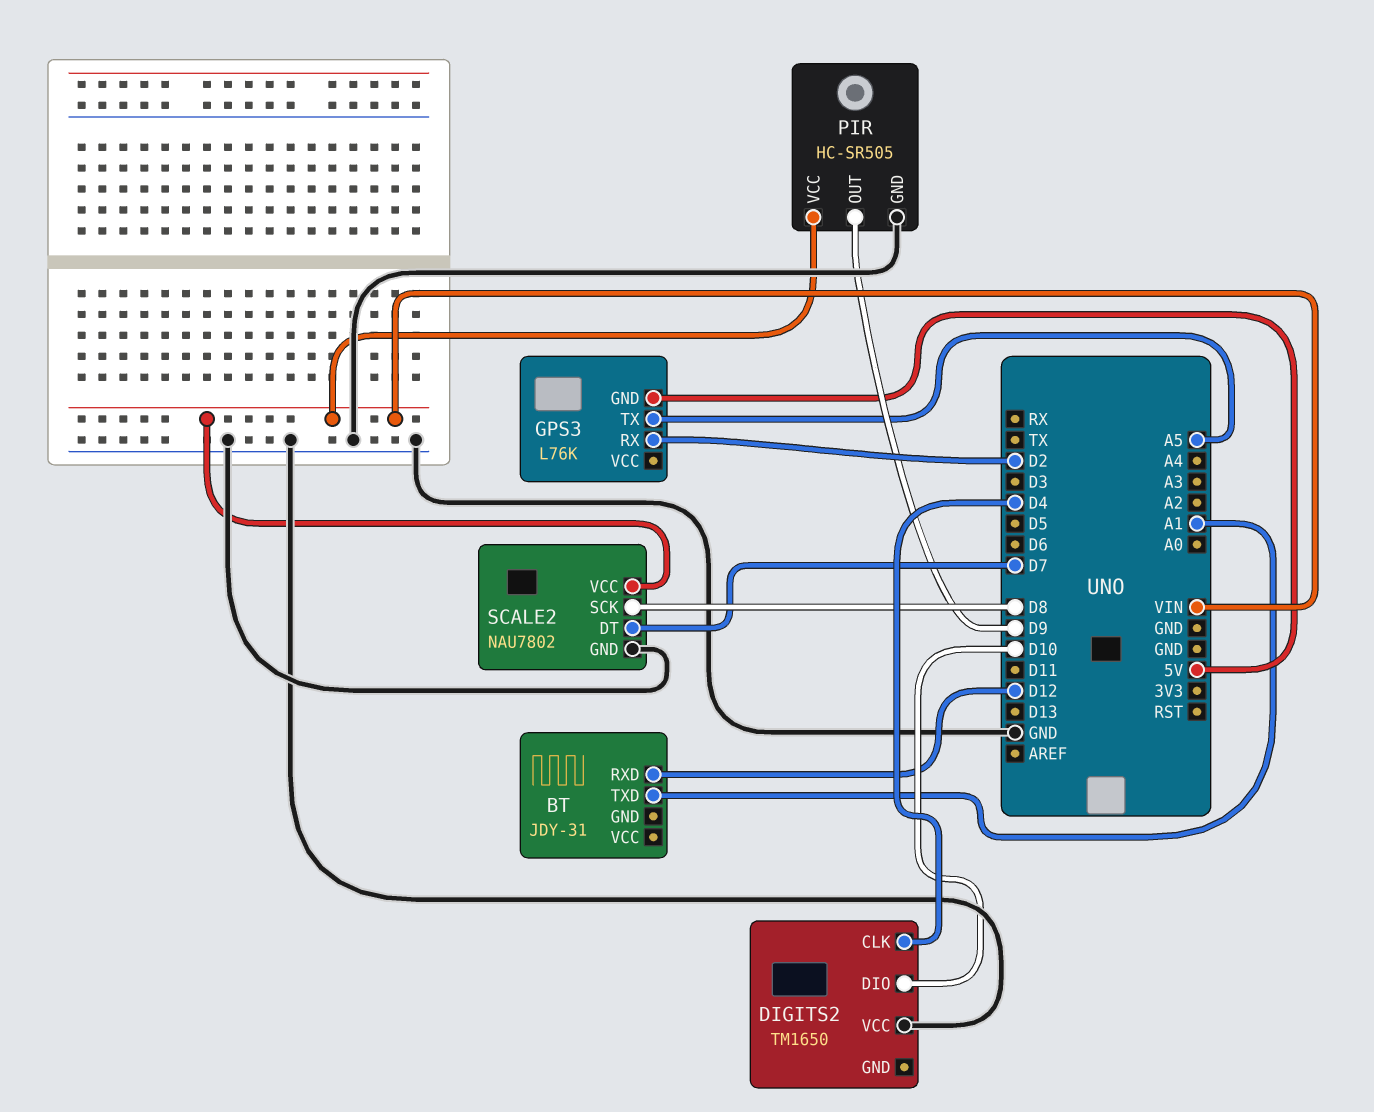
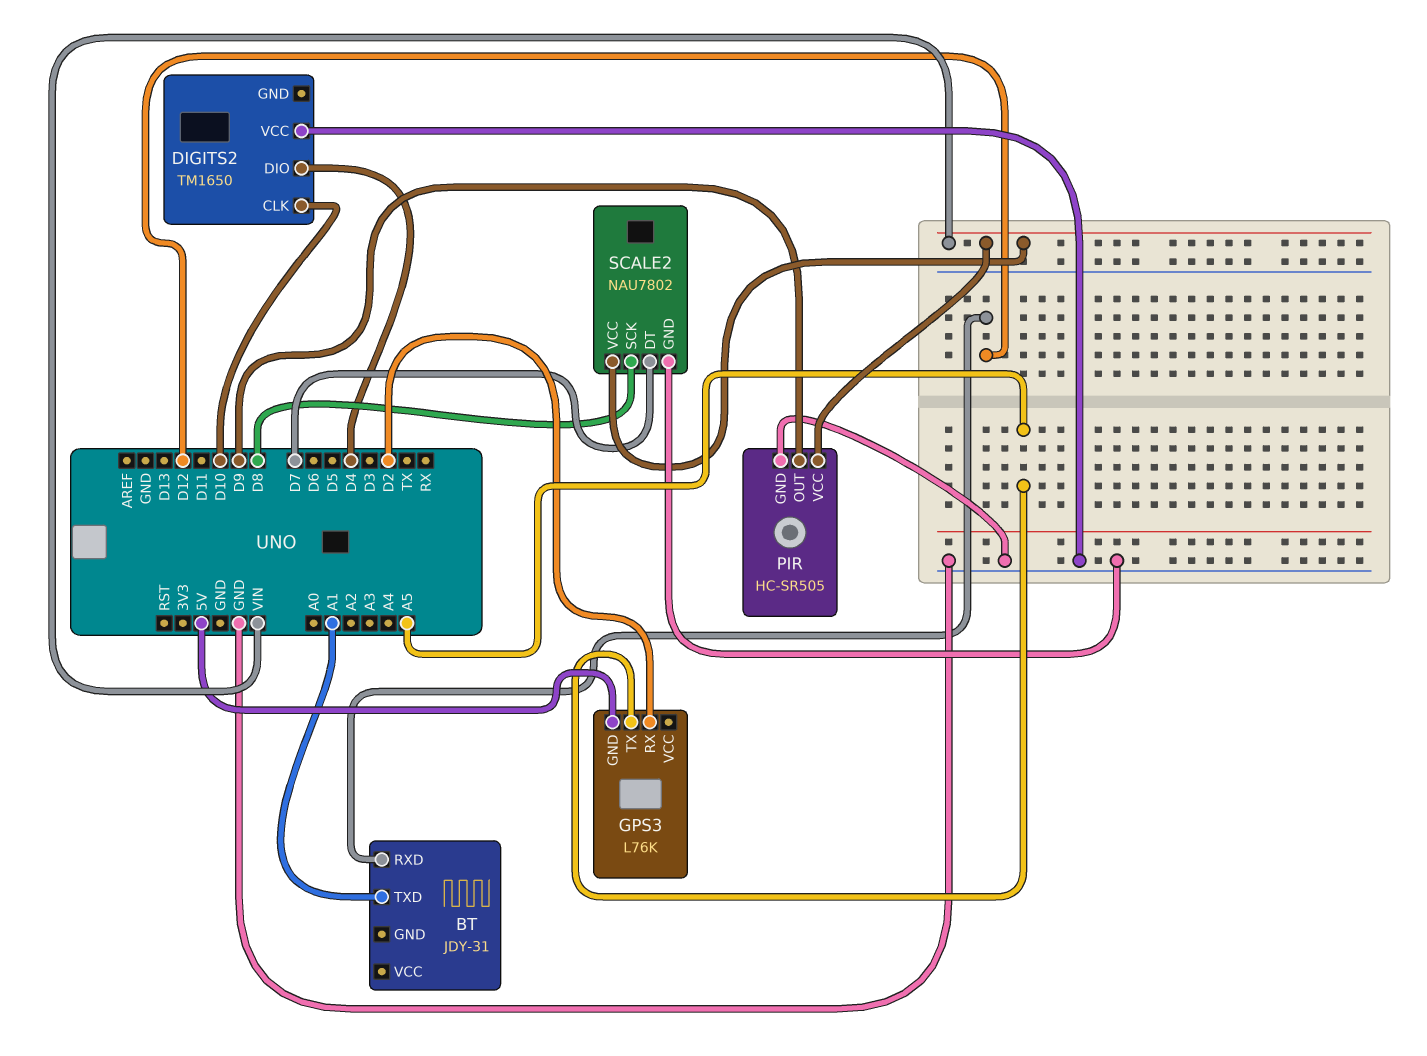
DIGITS2 pin CLK: D4 -> D10
DIGITS2 pin DIO: D10 -> D4

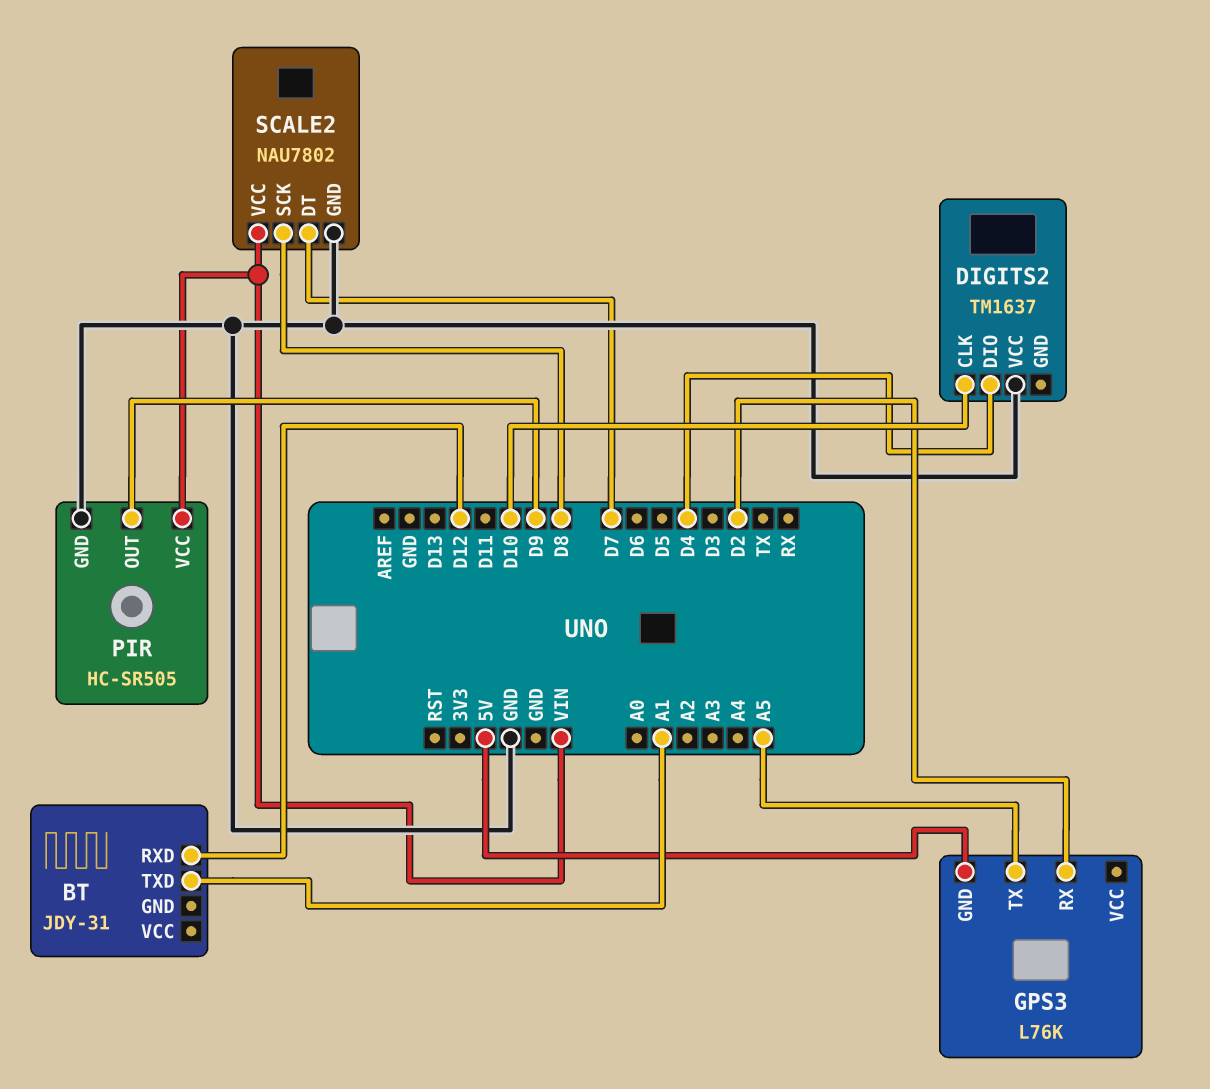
DIGITS2: TM1650 -> TM1637

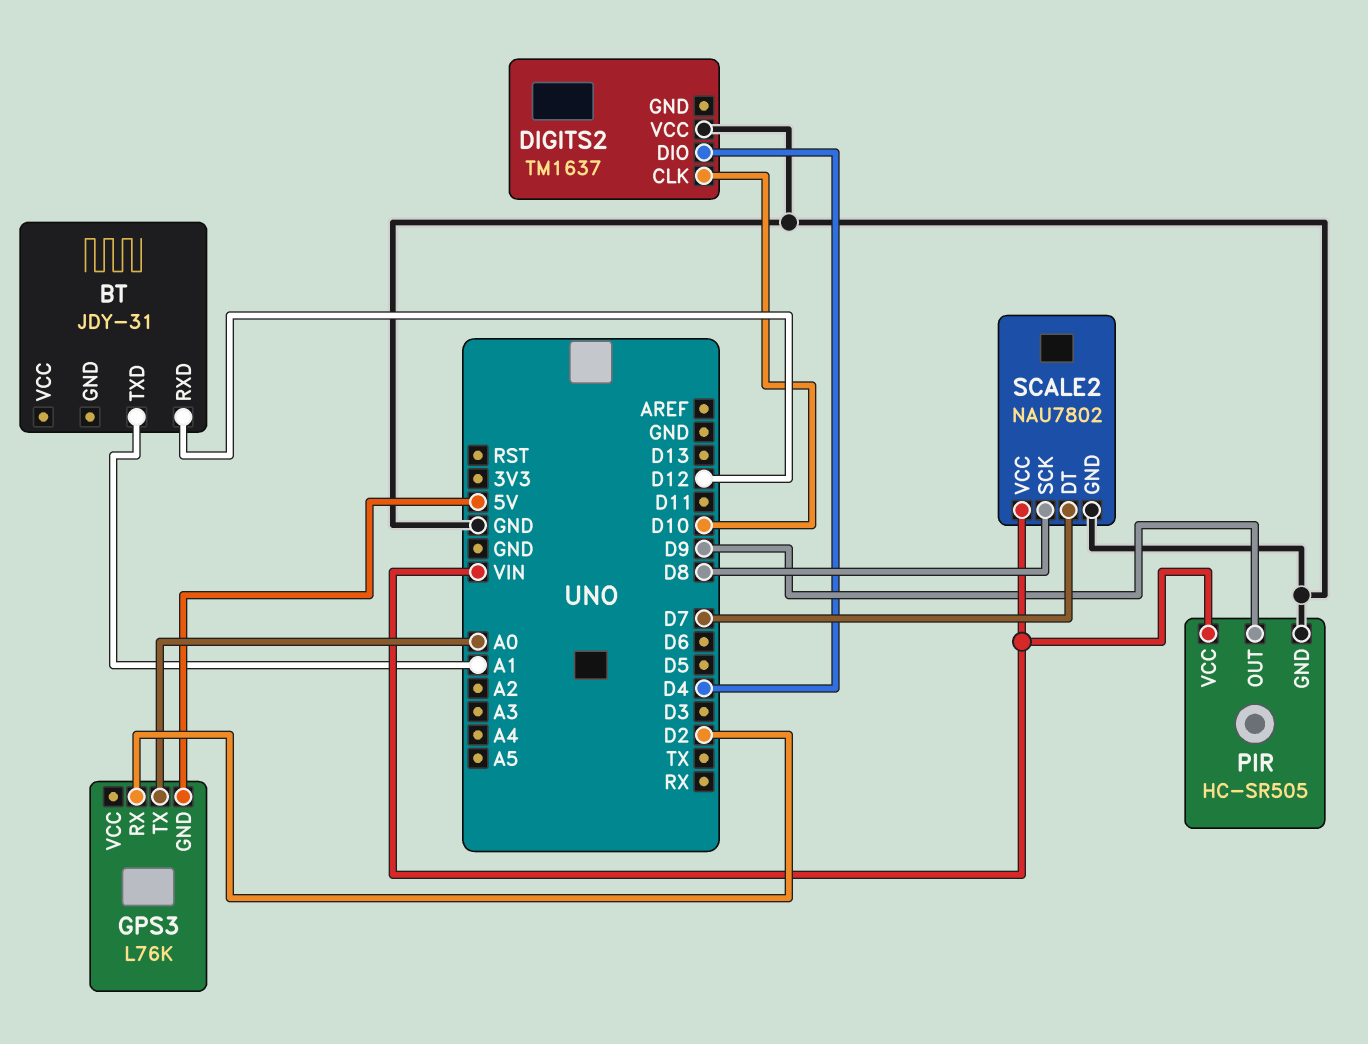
GPS3 pin TX: A5 -> A0

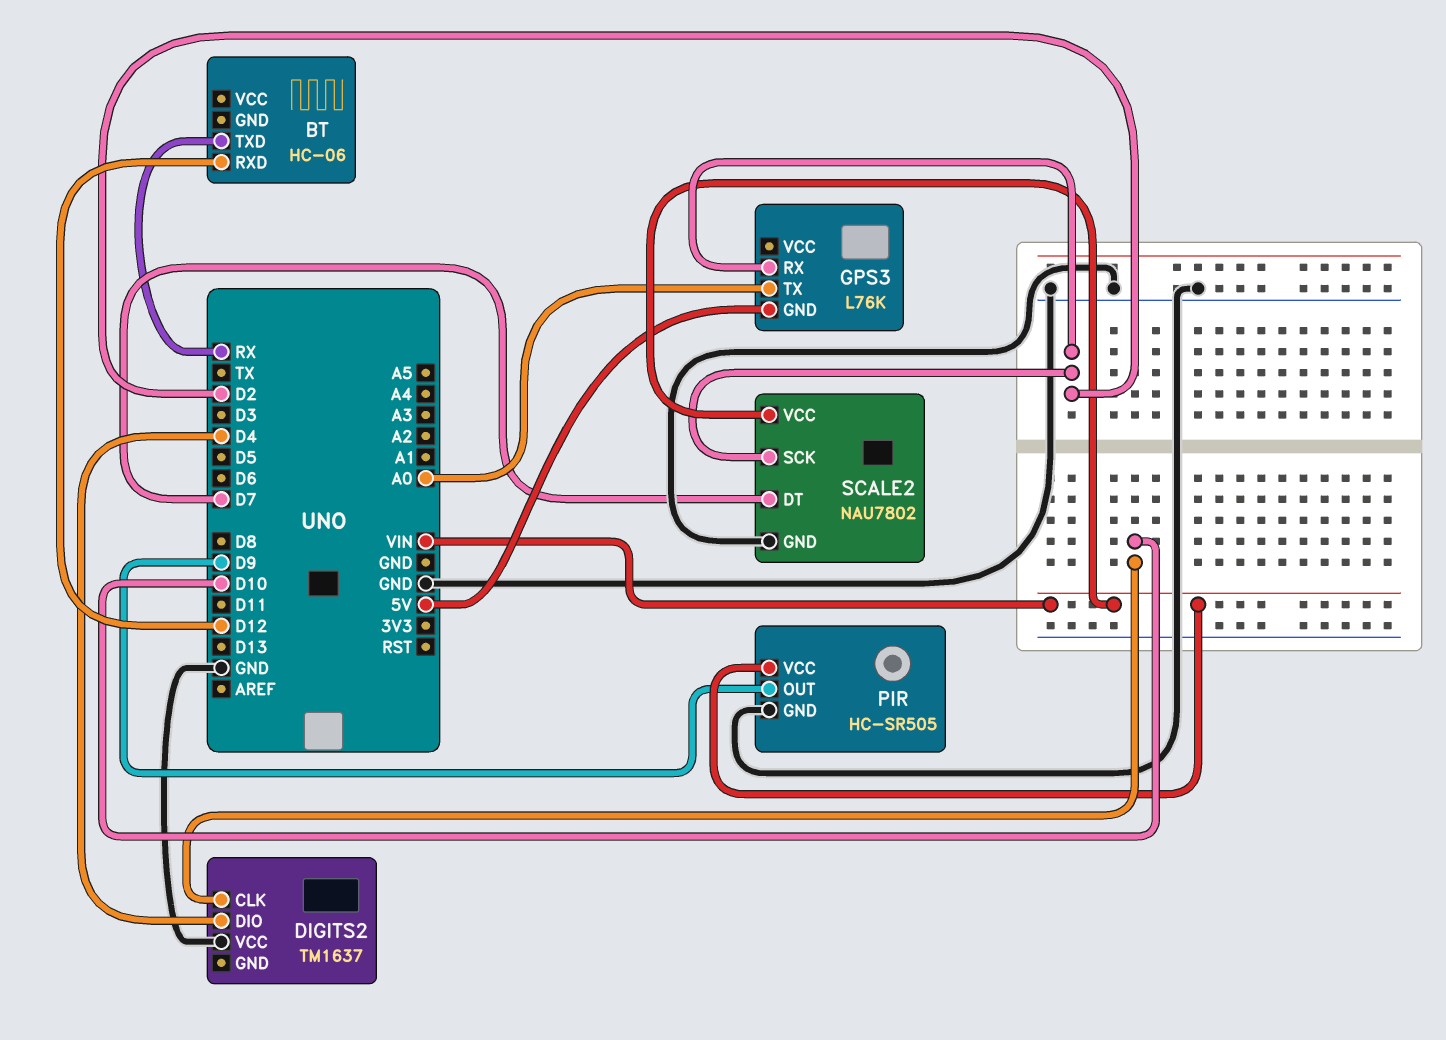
BT: JDY-31 -> HC-06
BT pin TXD: A1 -> RX
SCALE2 pin SCK: D8 -> D2

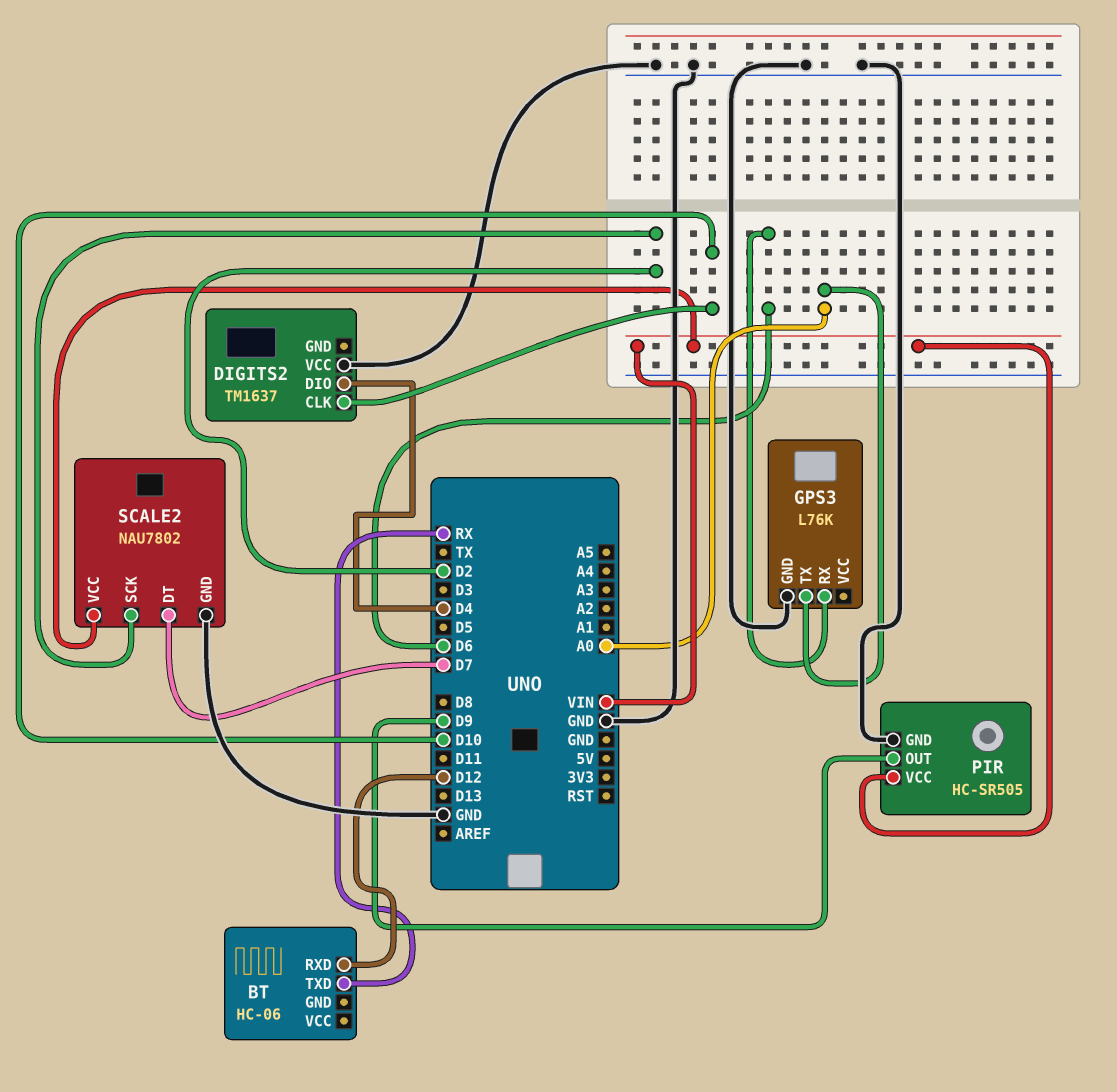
GPS3 pin GND: 5V -> GND
GPS3 pin RX: D2 -> D6

